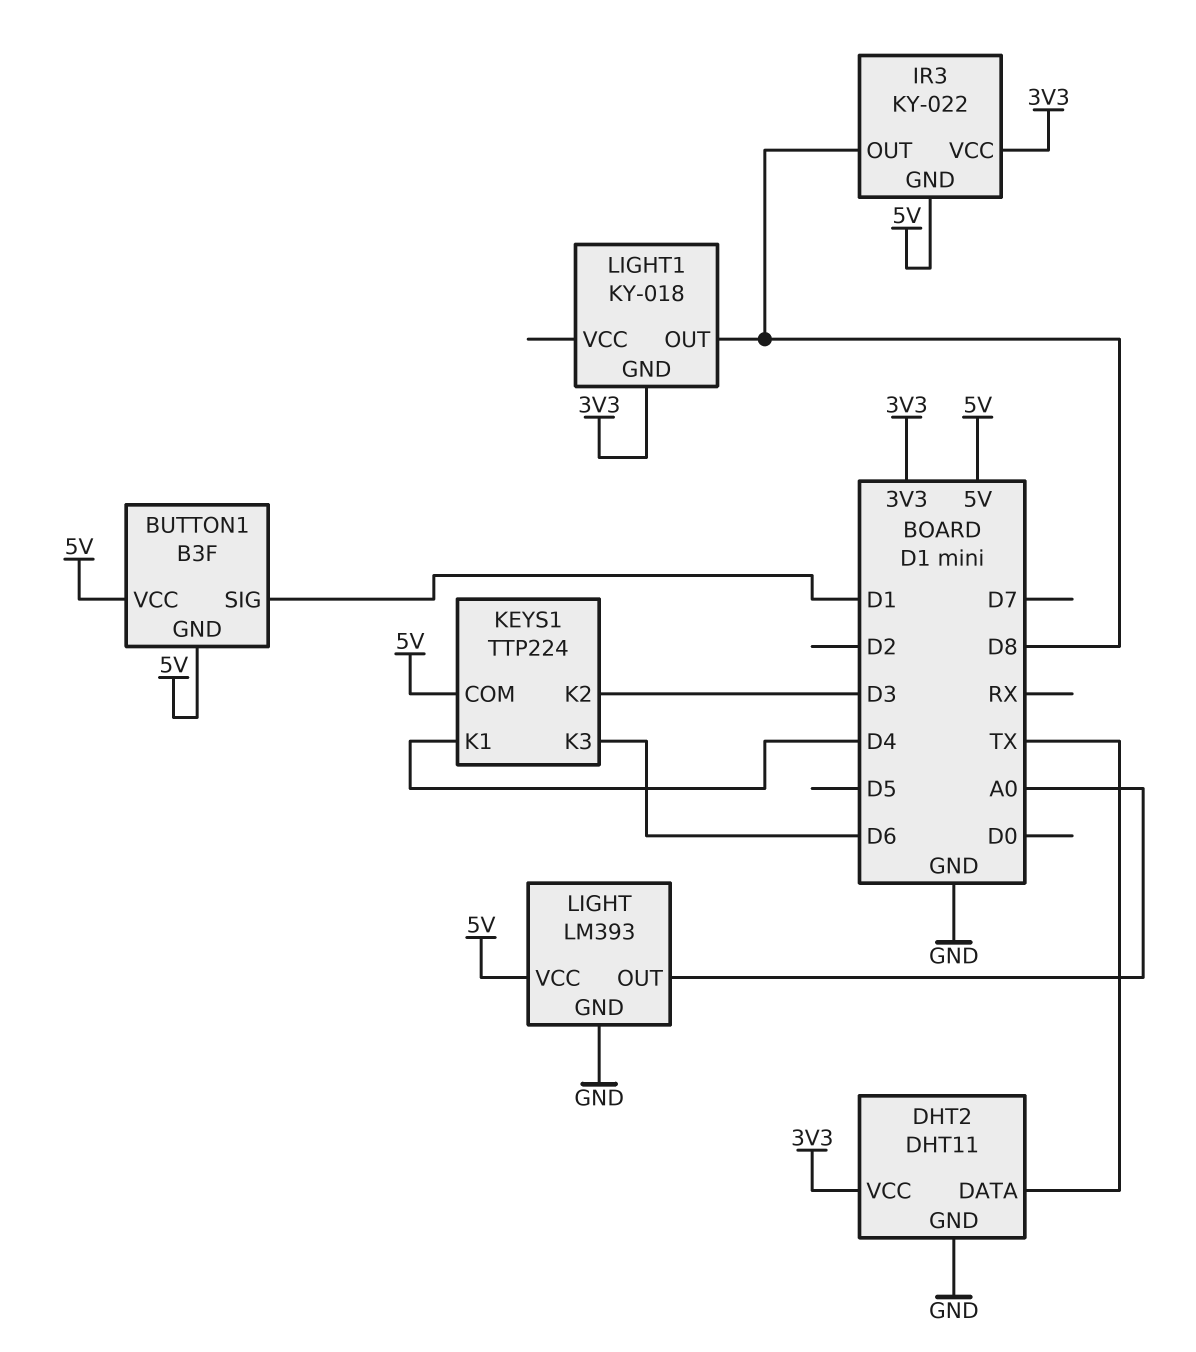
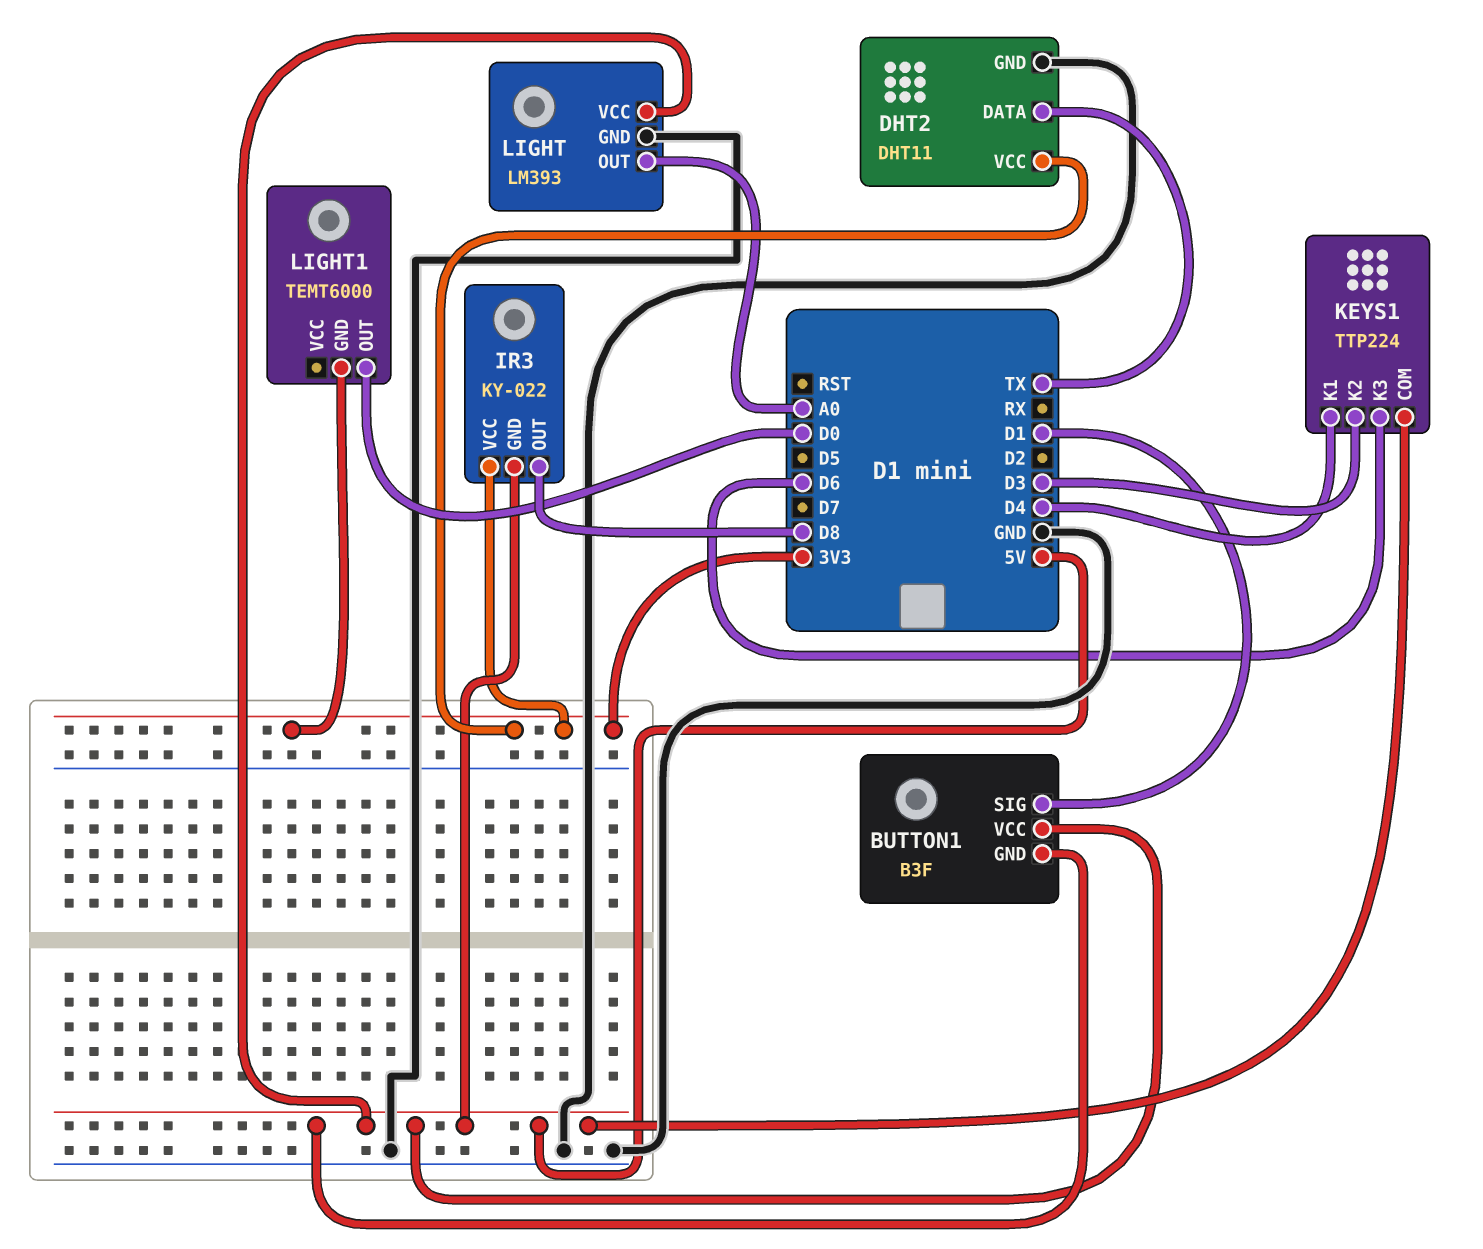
LIGHT1: KY-018 -> TEMT6000
LIGHT1 pin OUT: D8 -> D0

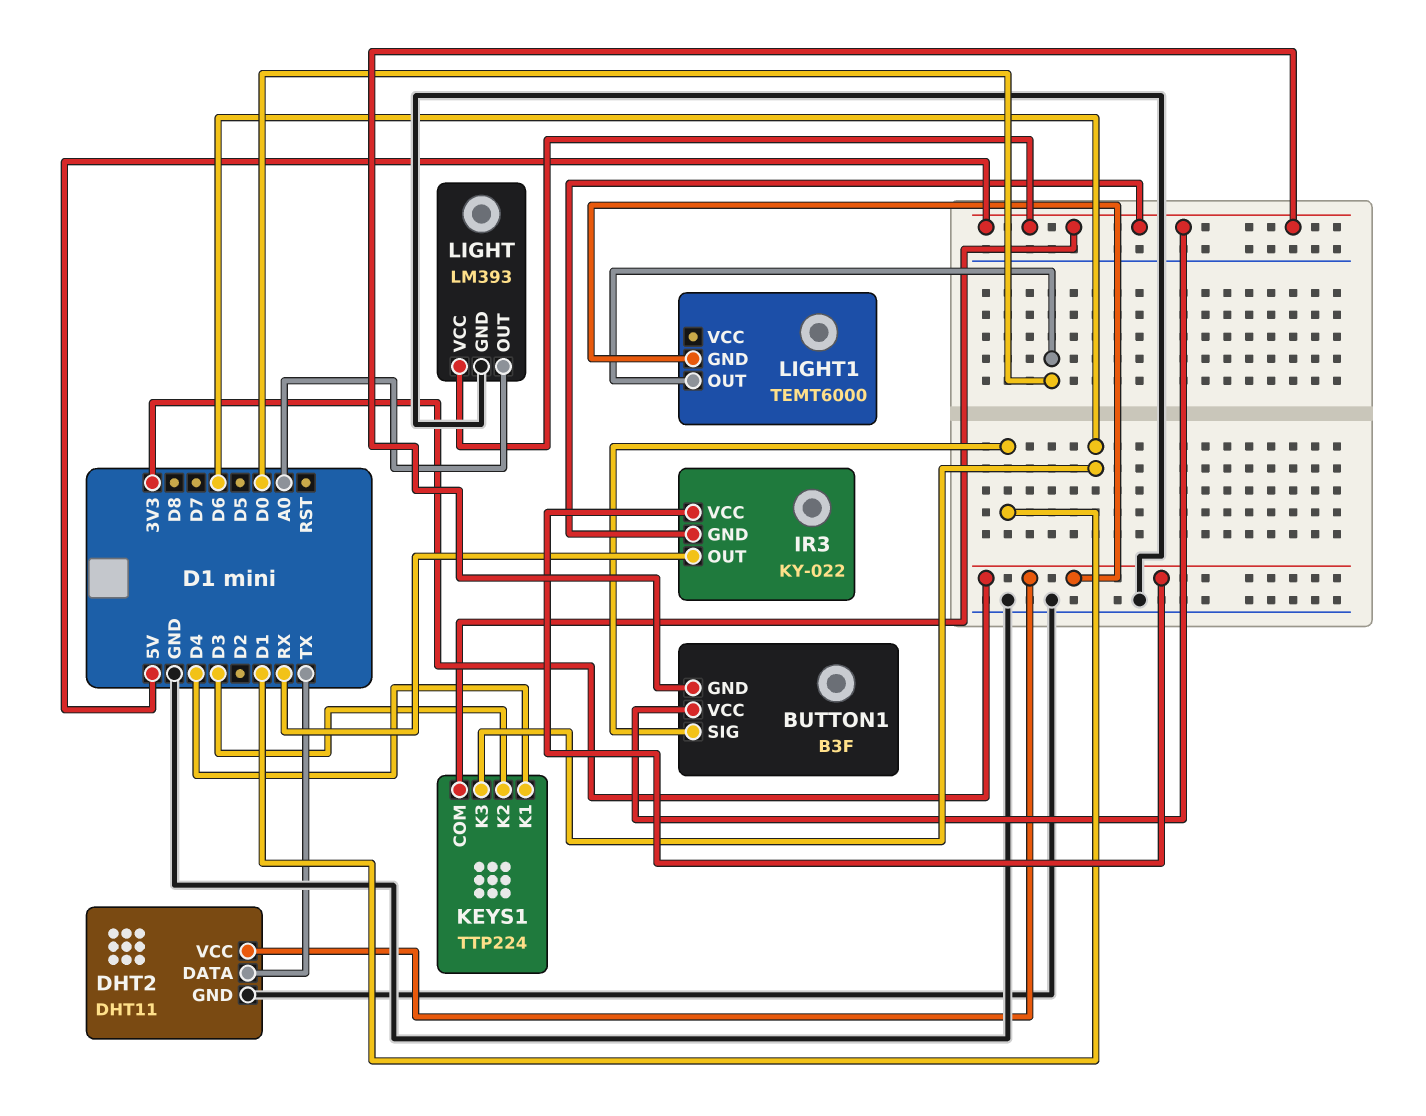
IR3 pin OUT: D8 -> RX

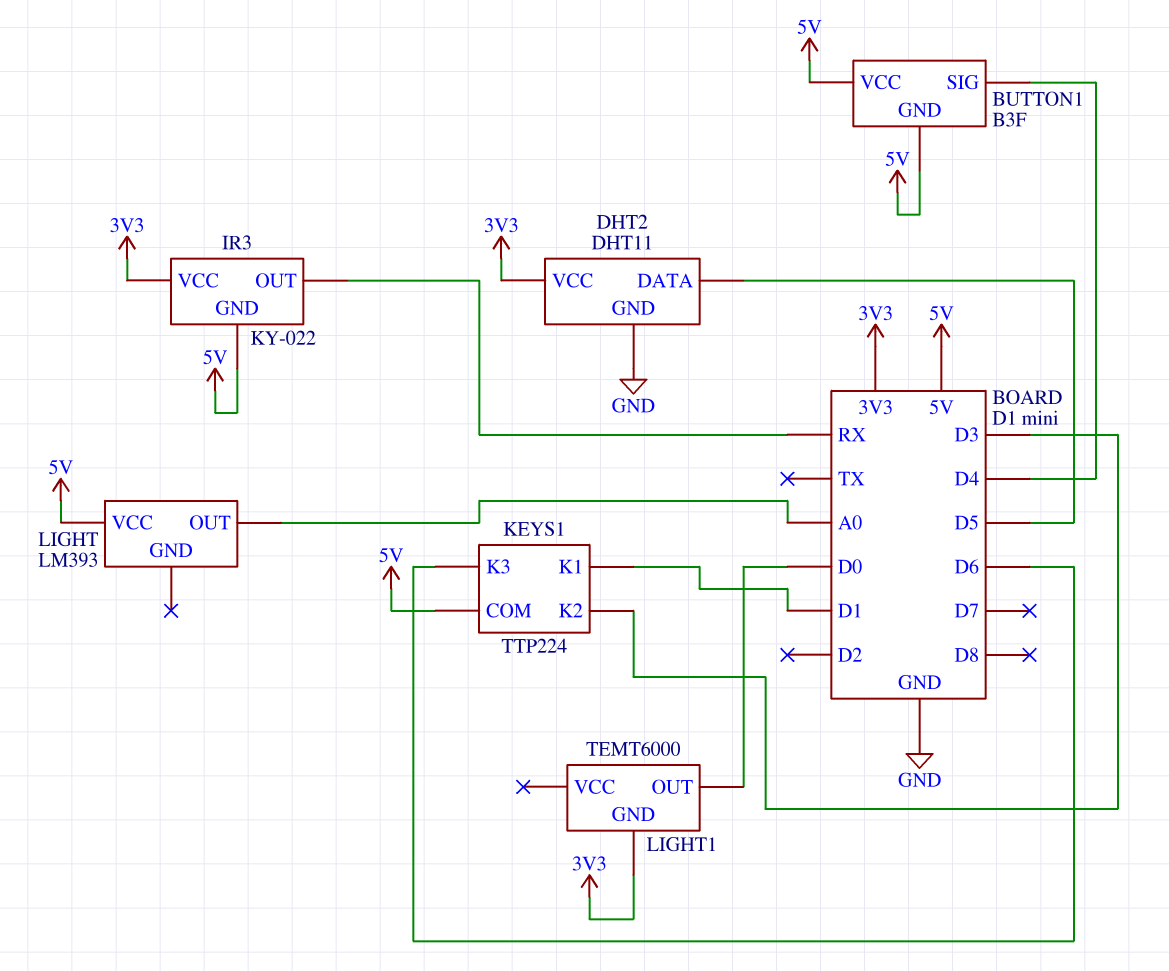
BUTTON1 pin SIG: D1 -> D4
DHT2 pin DATA: TX -> D5
KEYS1 pin K1: D4 -> D1
LIGHT pin GND: GND -> none

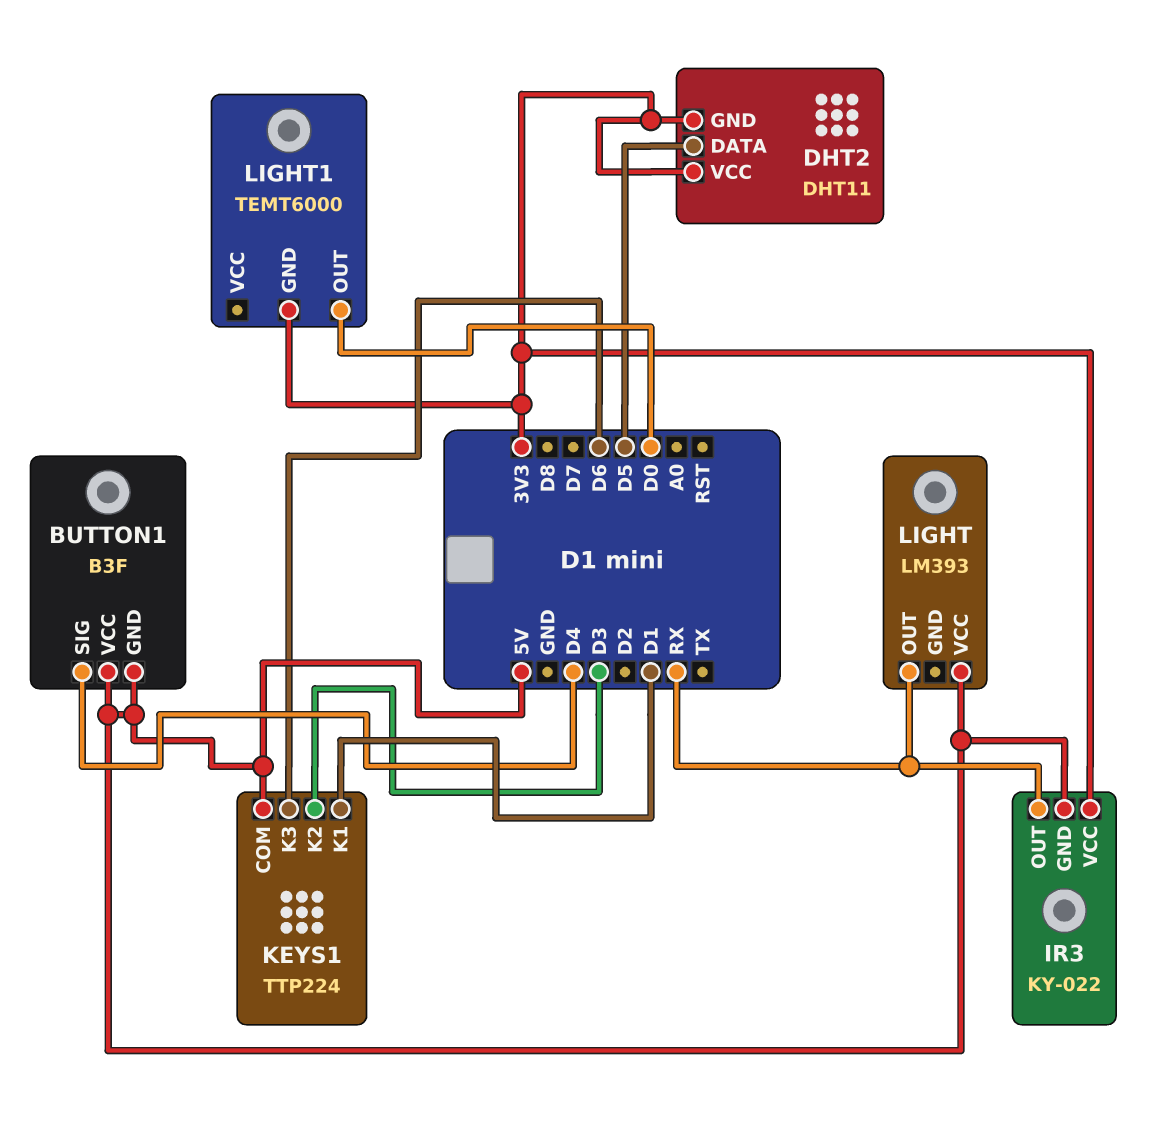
DHT2 pin GND: GND -> 3V3
LIGHT pin OUT: A0 -> RX

